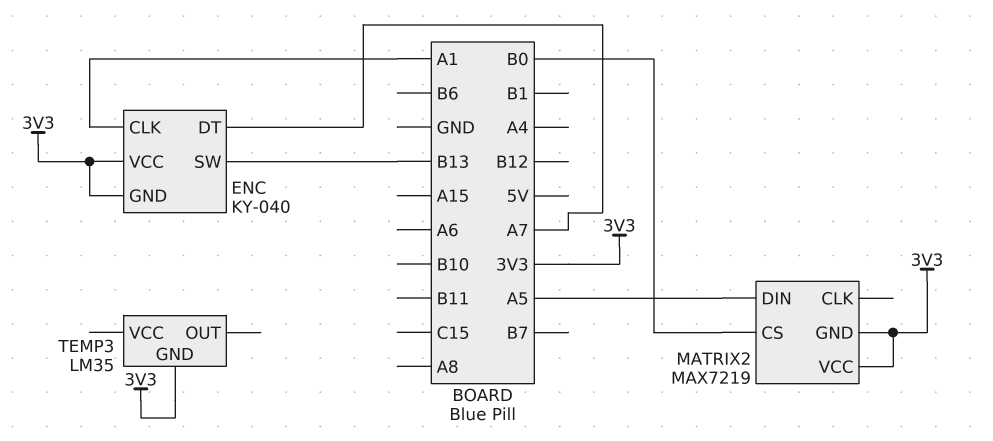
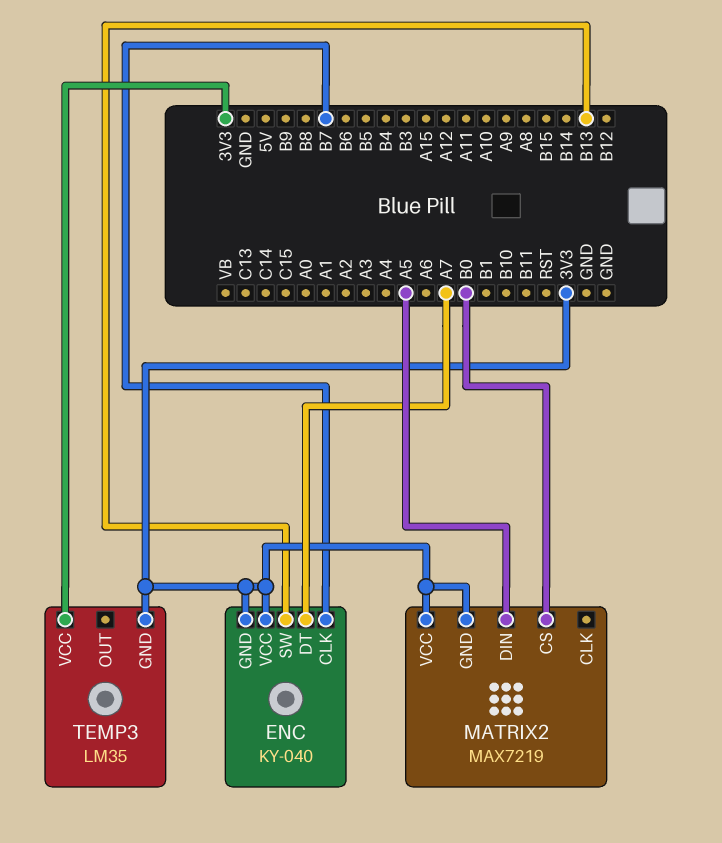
ENC pin CLK: A1 -> B7
TEMP3 pin VCC: none -> 3V3

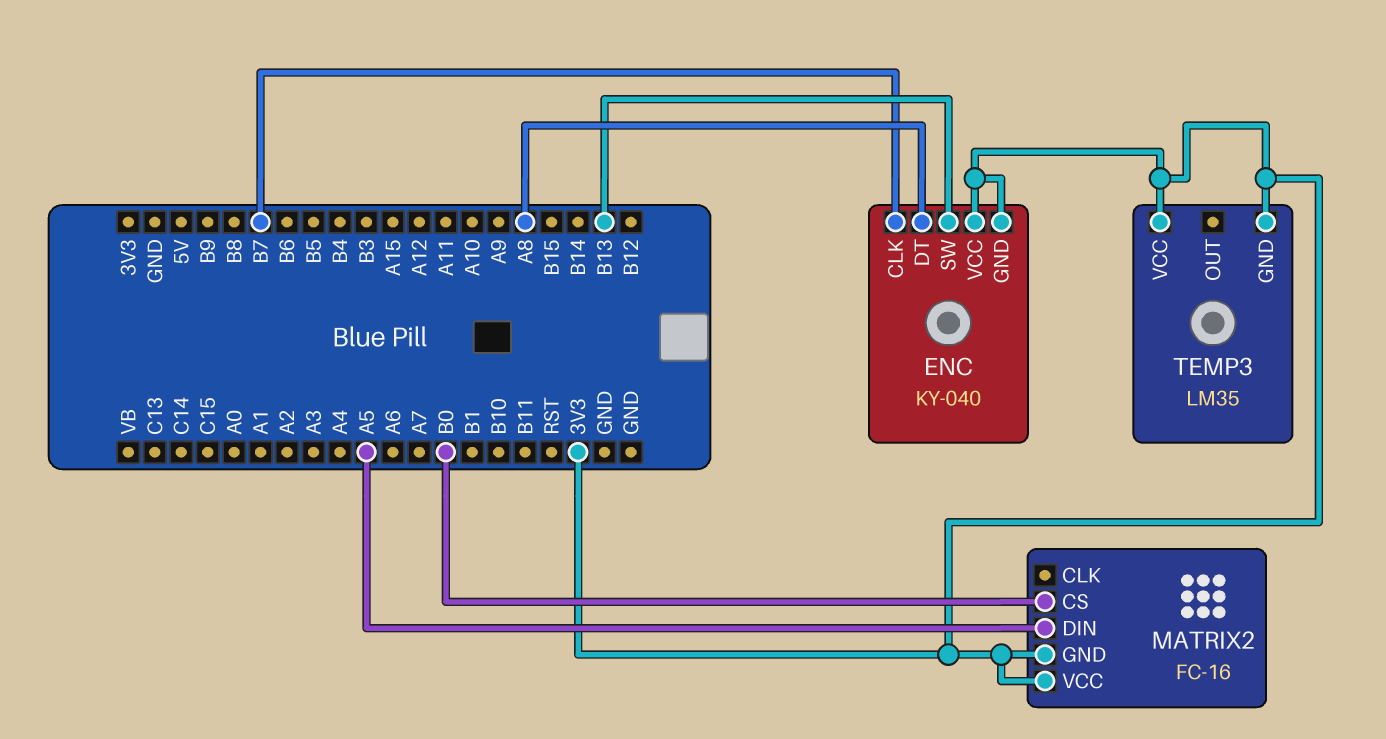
ENC pin DT: A7 -> A8
MATRIX2: MAX7219 -> FC-16

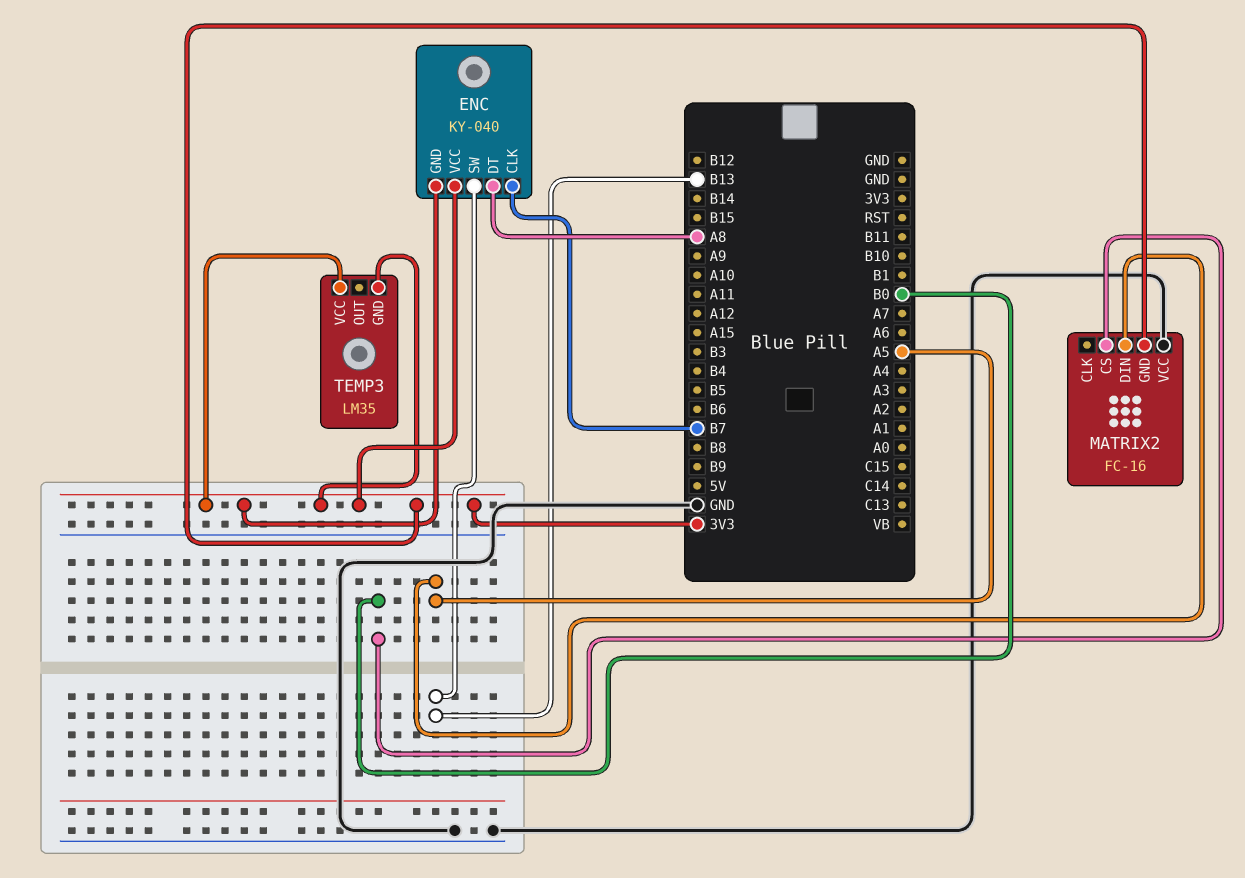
MATRIX2 pin VCC: 3V3 -> GND

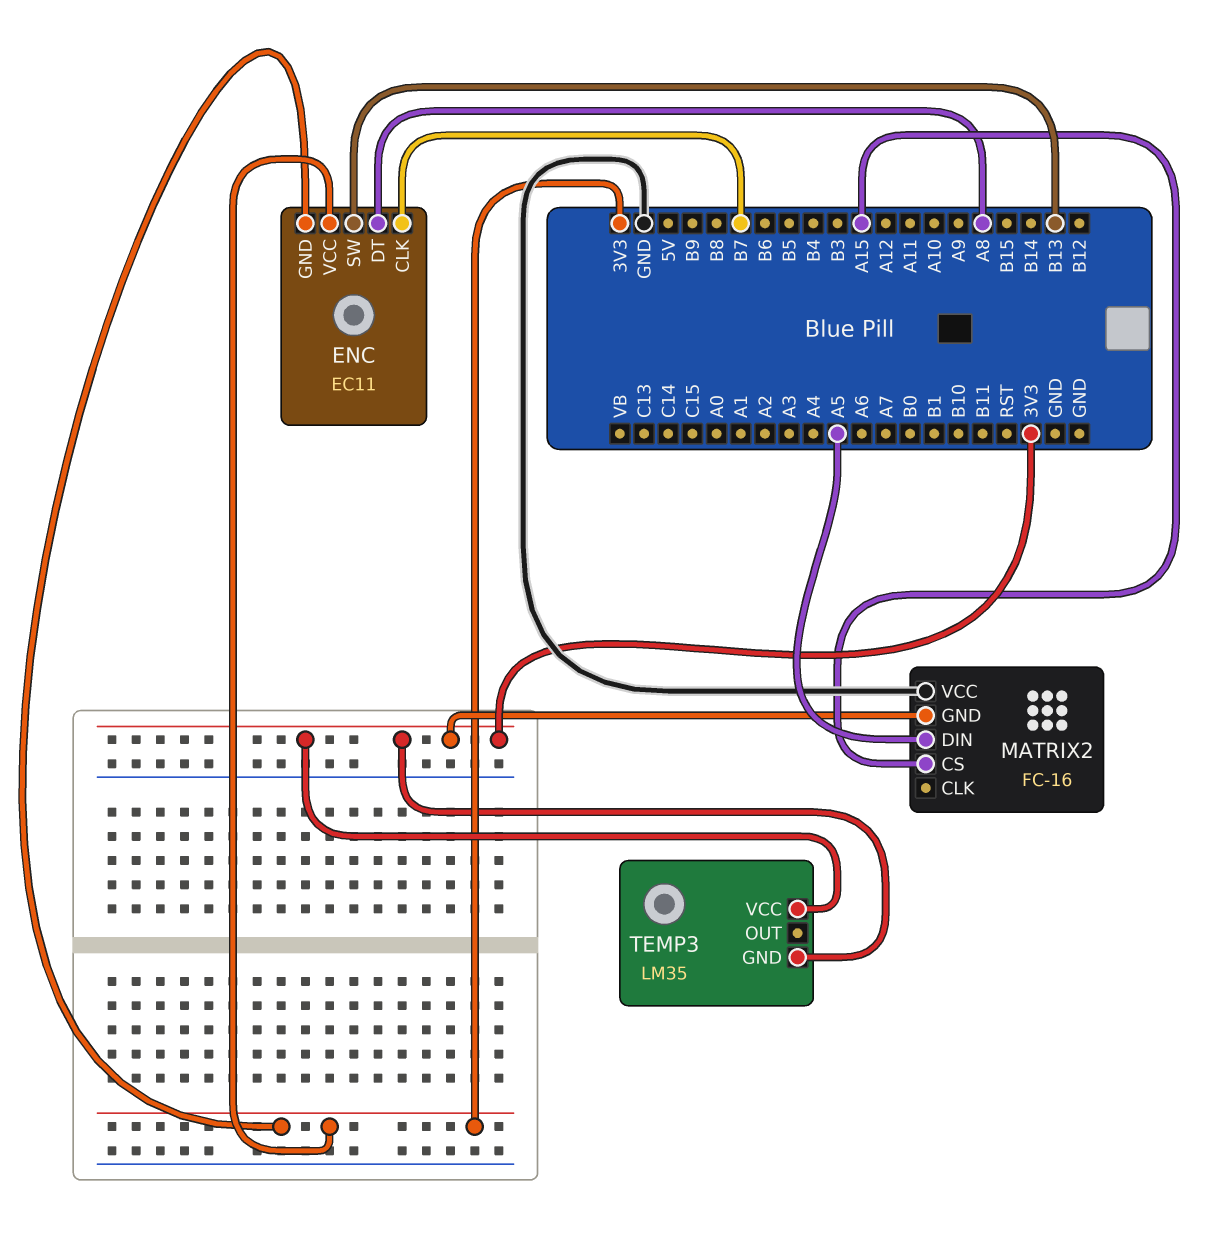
ENC: KY-040 -> EC11
MATRIX2 pin CS: B0 -> A15

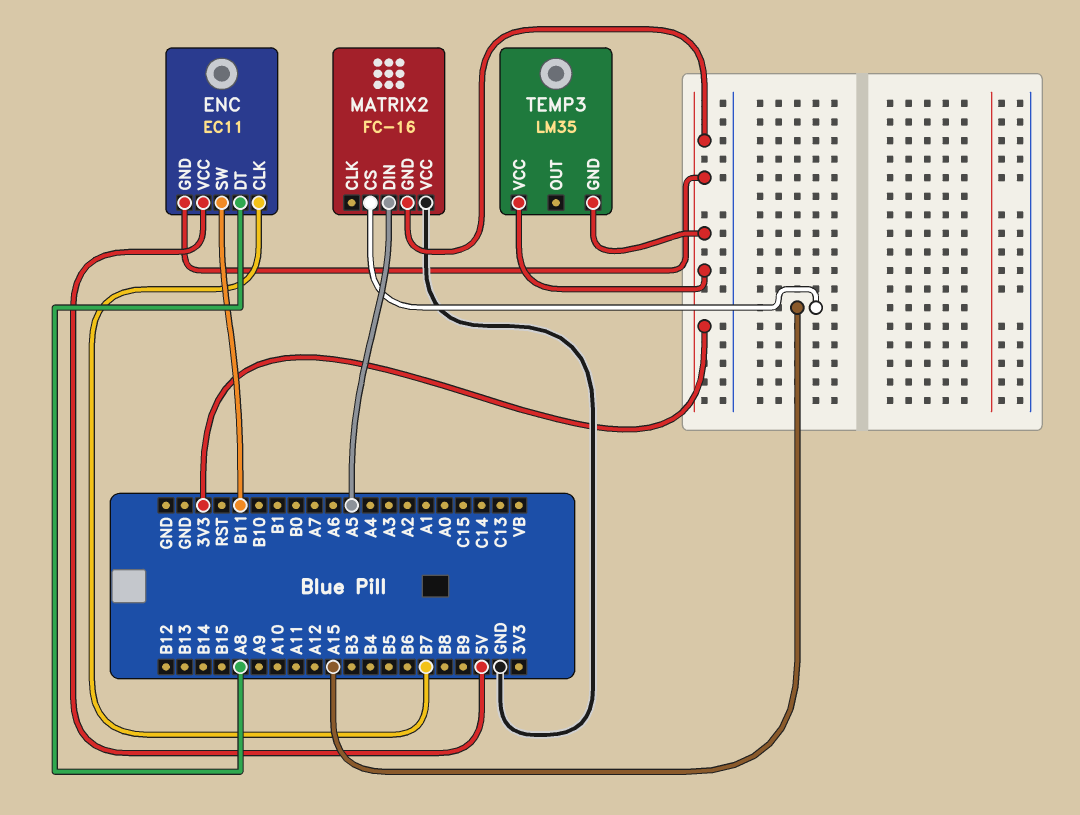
ENC pin SW: B13 -> B11
ENC pin VCC: 3V3 -> 5V

